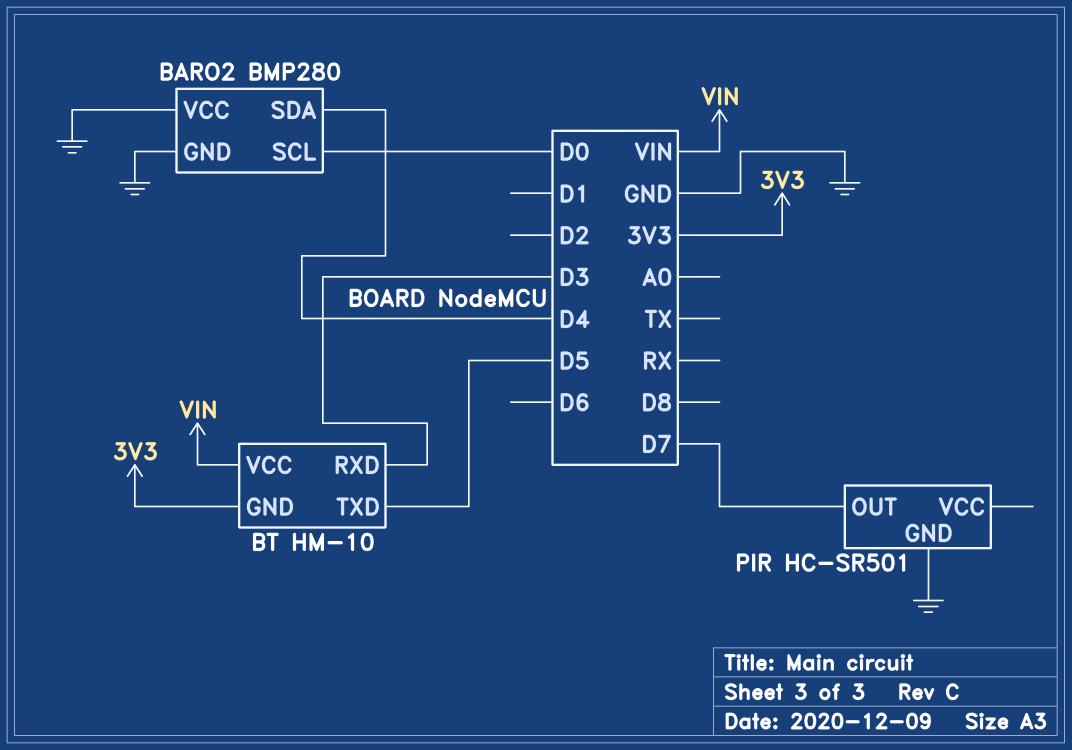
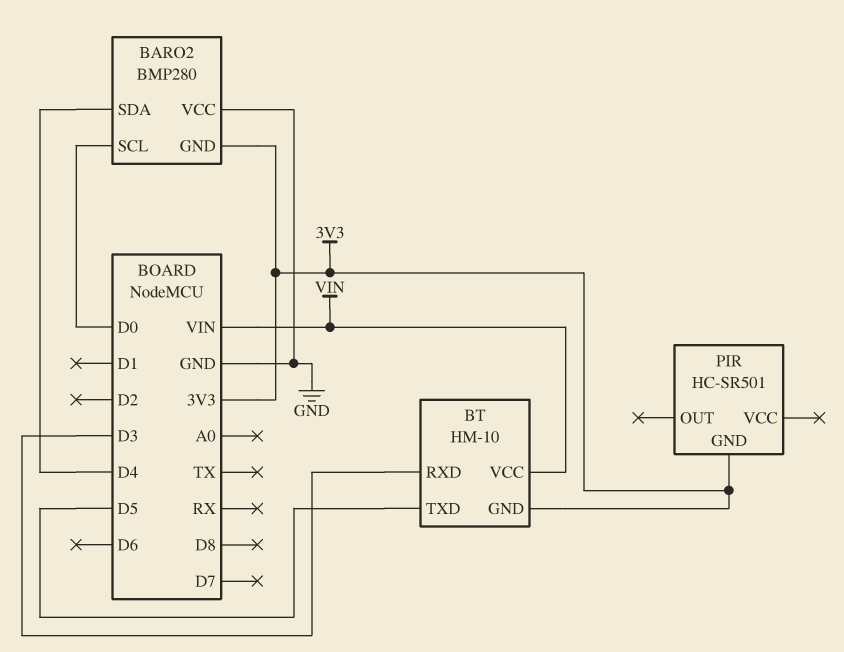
BARO2 pin GND: GND -> 3V3
PIR pin GND: GND -> 3V3
PIR pin OUT: D7 -> none

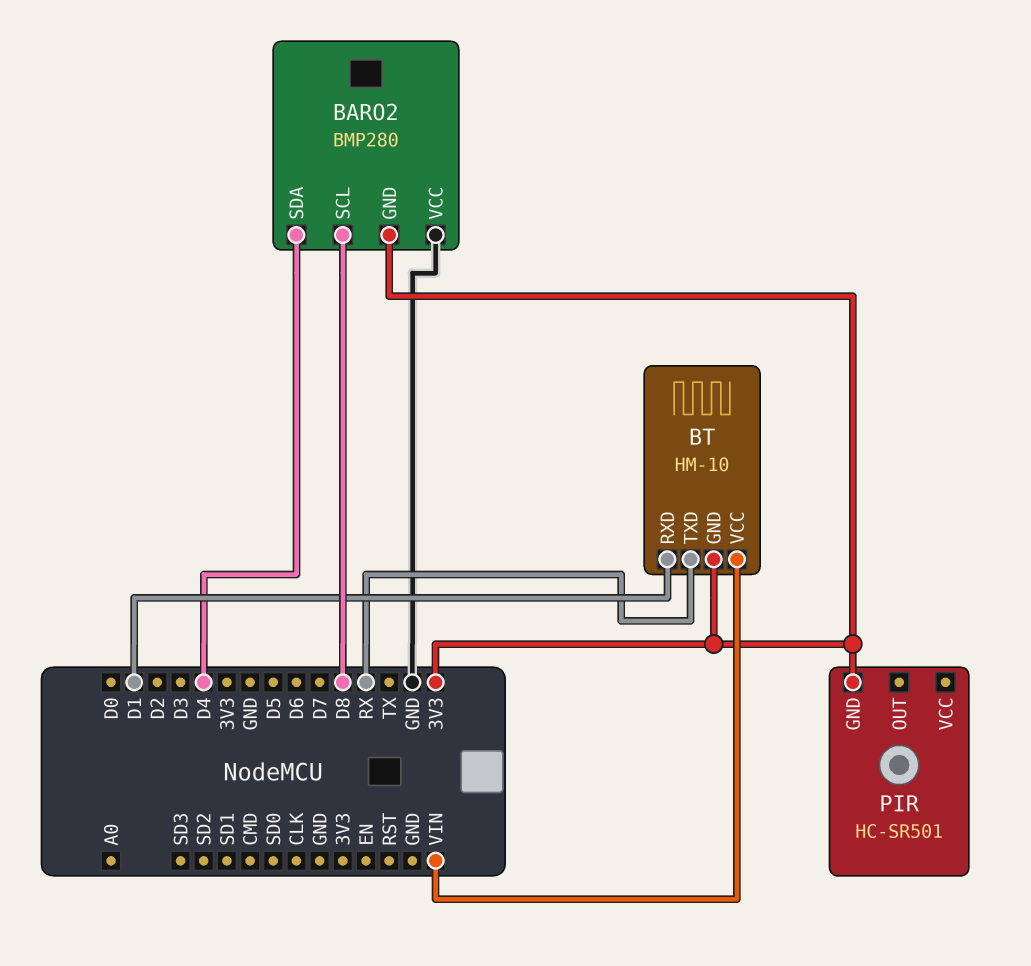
BARO2 pin SCL: D0 -> D8
BT pin RXD: D3 -> D1
BT pin TXD: D5 -> RX

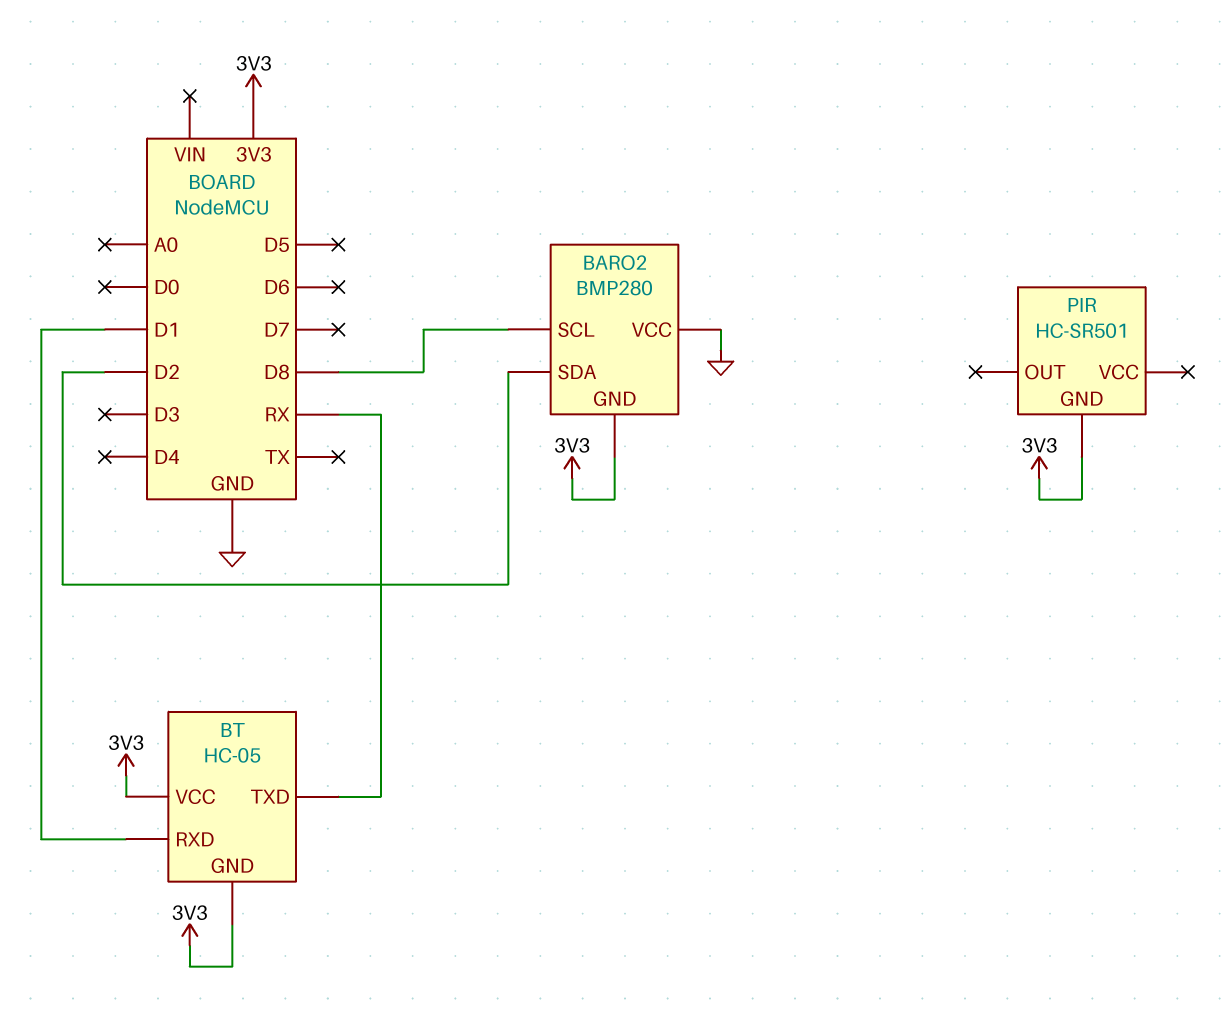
BARO2 pin SDA: D4 -> D2
BT: HM-10 -> HC-05
BT pin VCC: VIN -> 3V3

